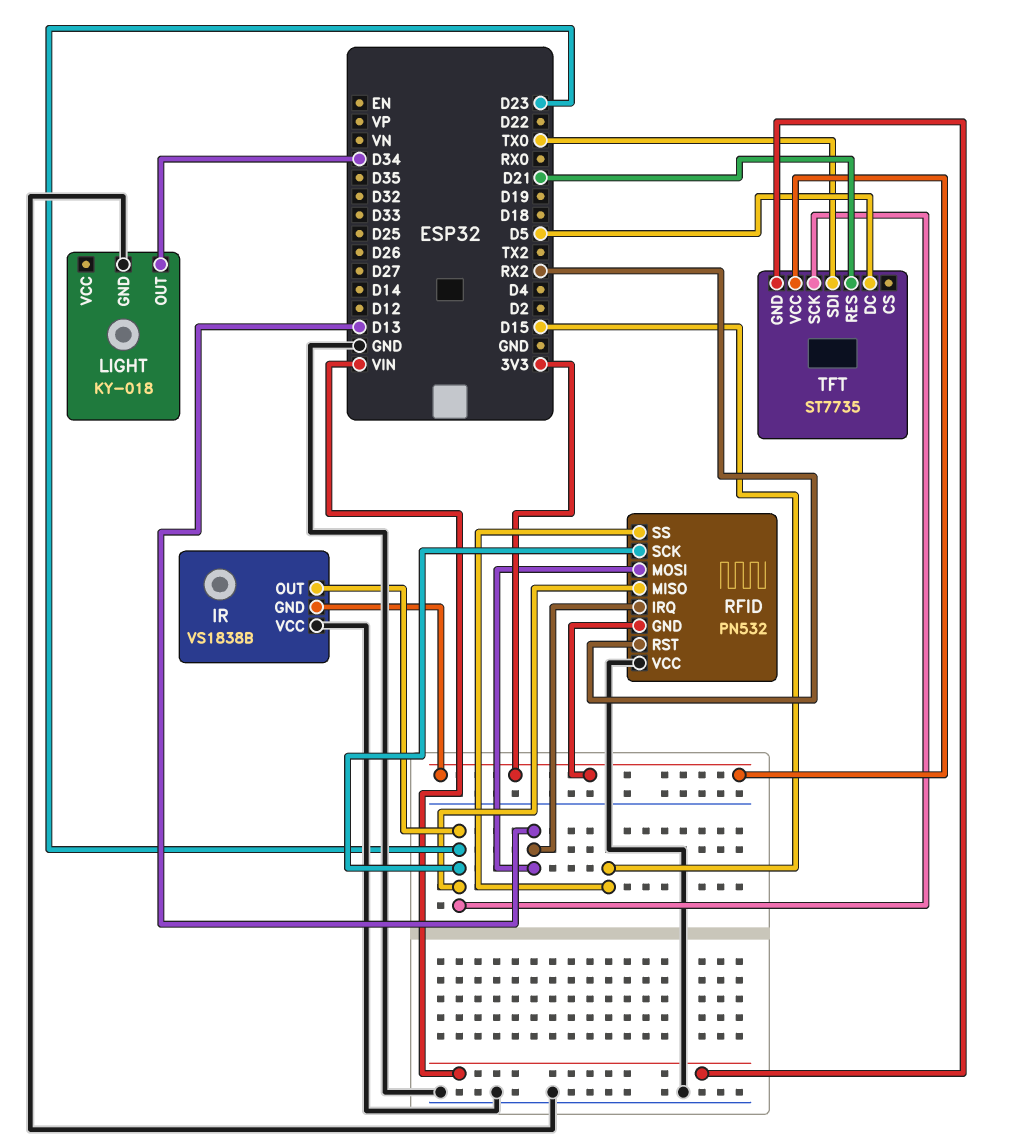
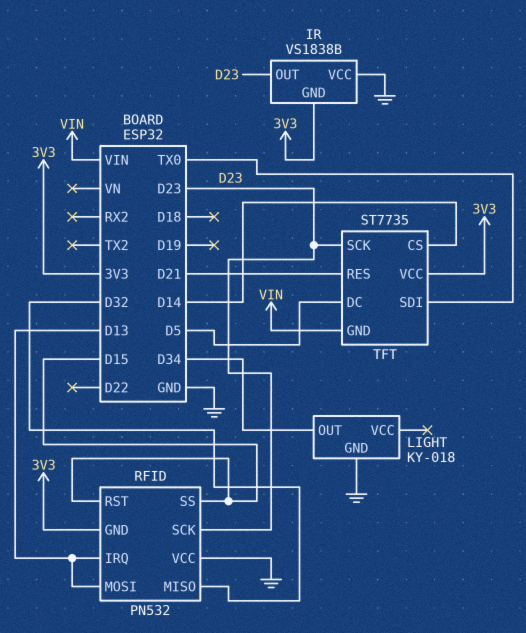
RFID pin MISO: D23 -> D32
RFID pin RST: RX2 -> D15
TFT pin CS: none -> D14

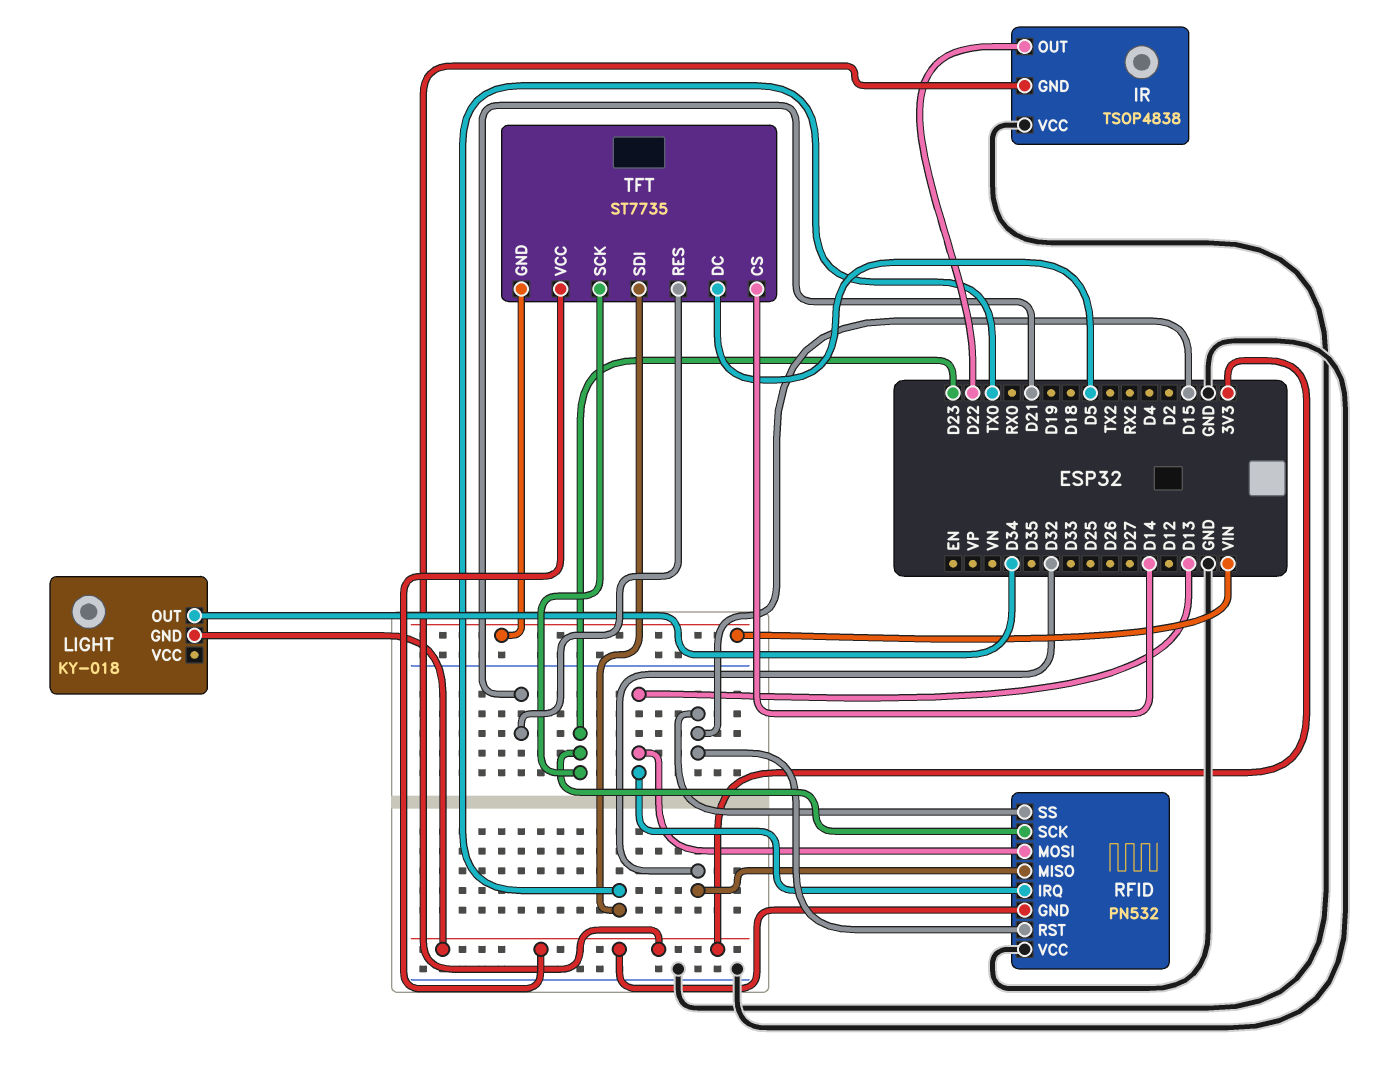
IR: VS1838B -> TSOP4838
IR pin OUT: D23 -> D22
LIGHT pin GND: GND -> 3V3

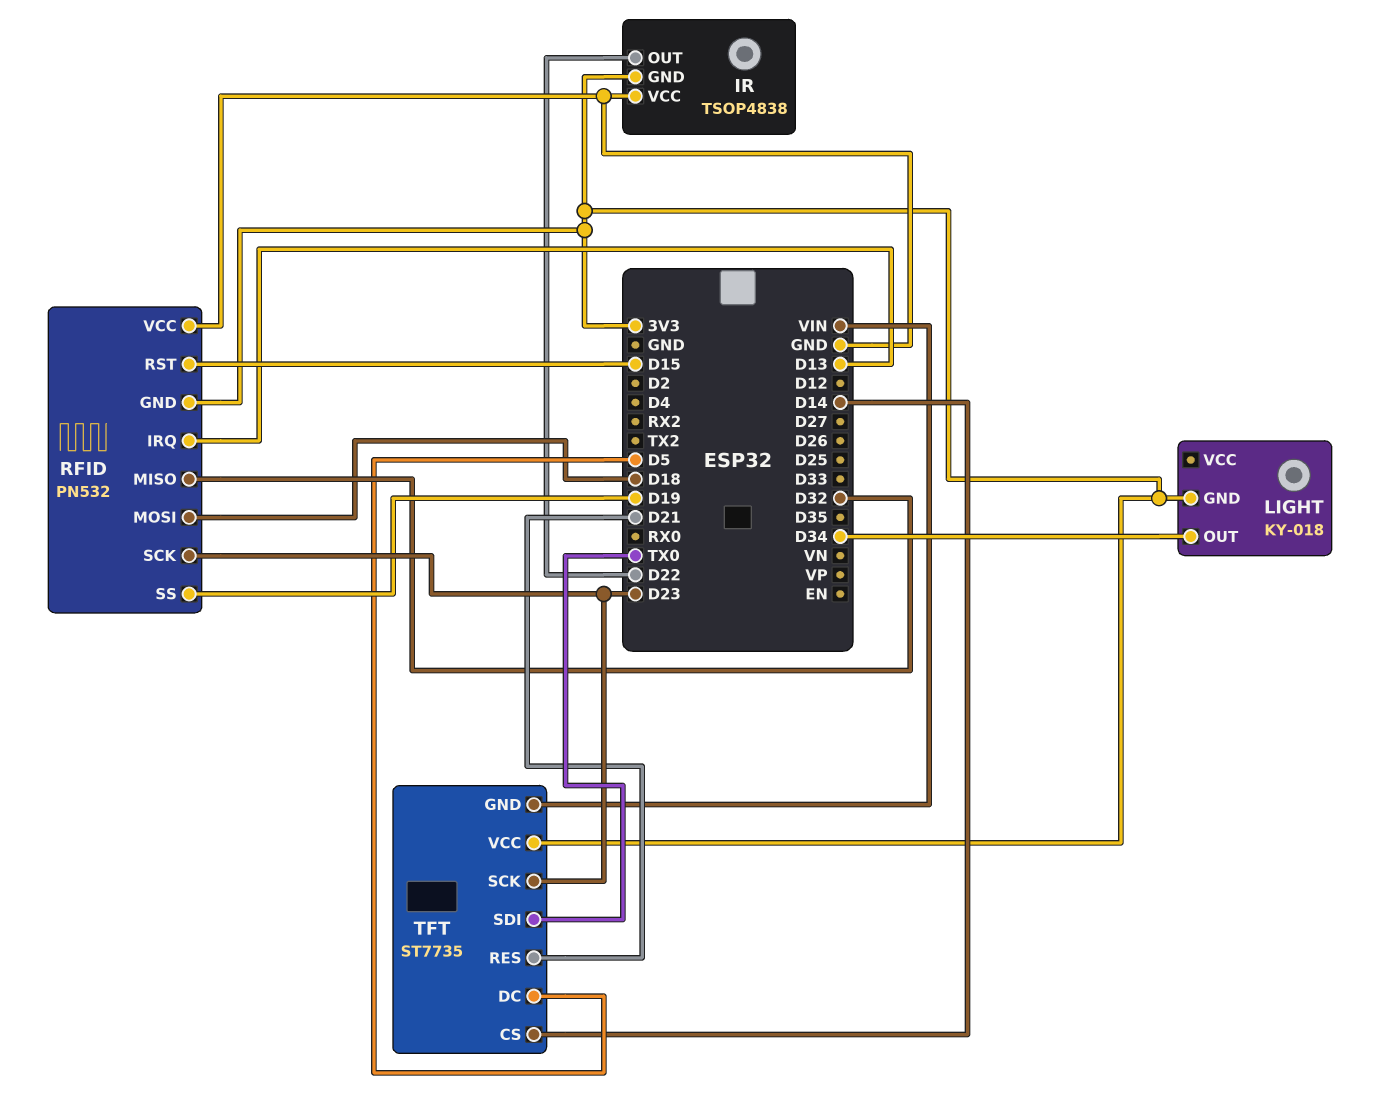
RFID pin MOSI: D13 -> D18
RFID pin SS: D15 -> D19

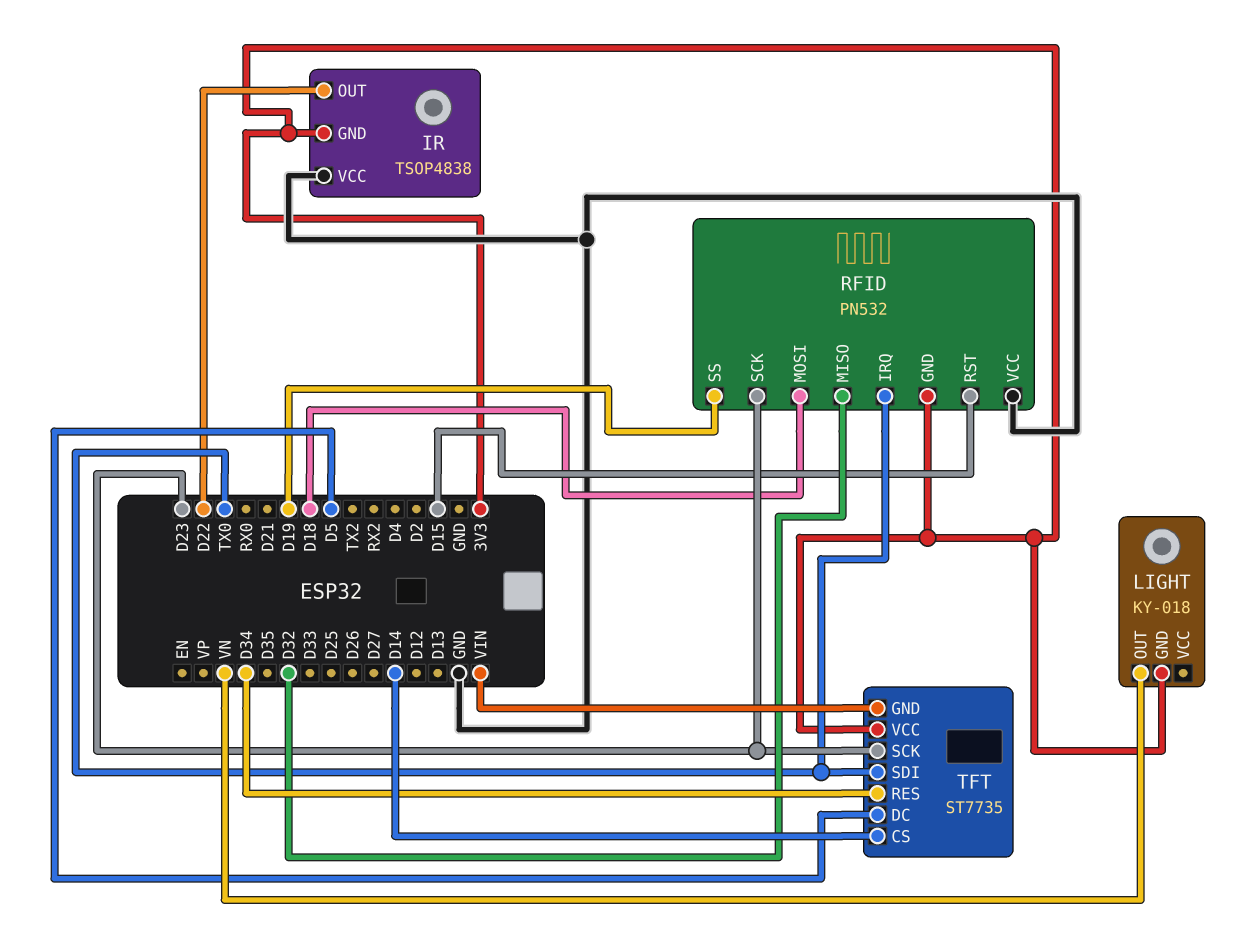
LIGHT pin OUT: D34 -> VN
RFID pin IRQ: D13 -> TX0
TFT pin RES: D21 -> D34

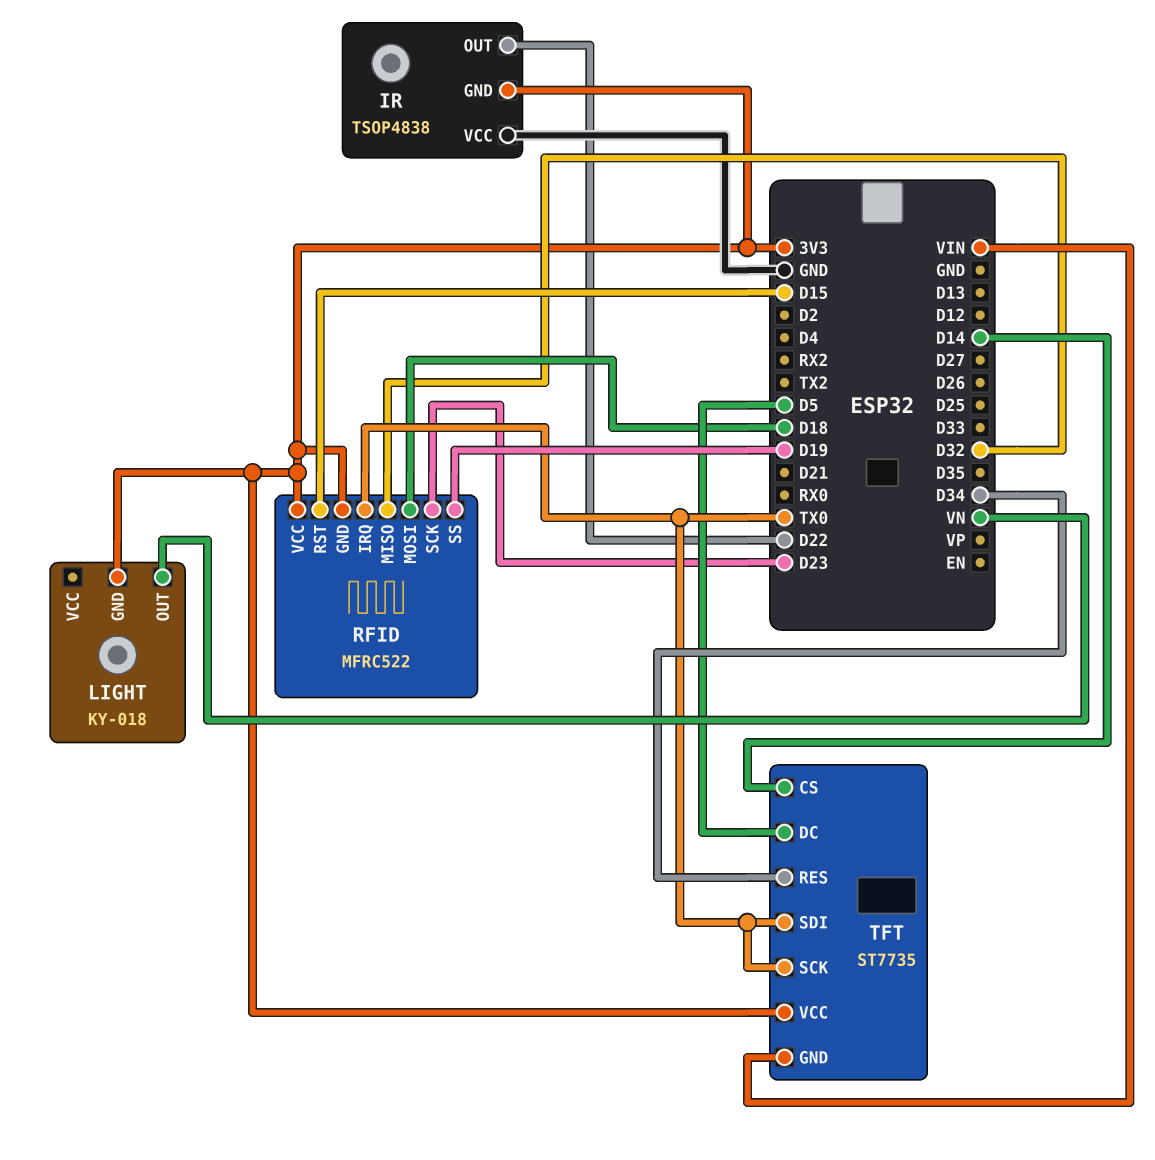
RFID: PN532 -> MFRC522
RFID pin VCC: GND -> 3V3
TFT pin SCK: D23 -> TX0

